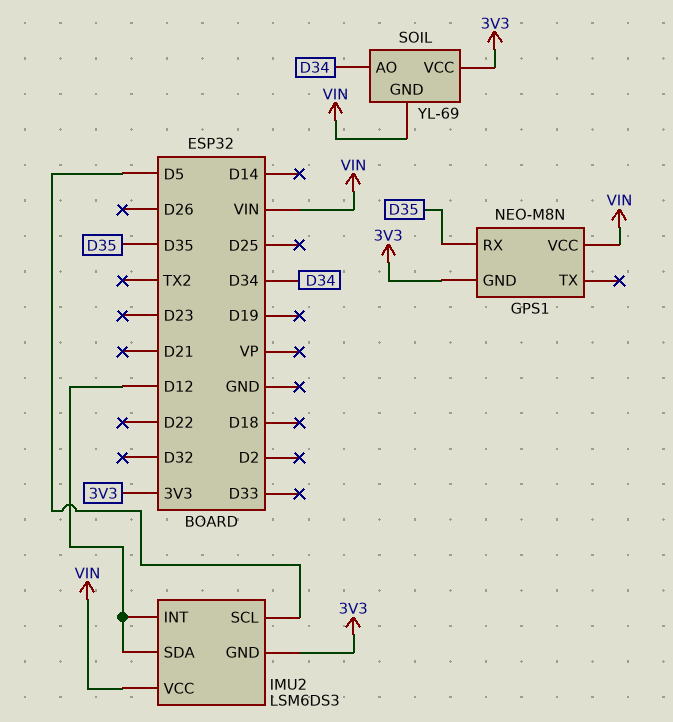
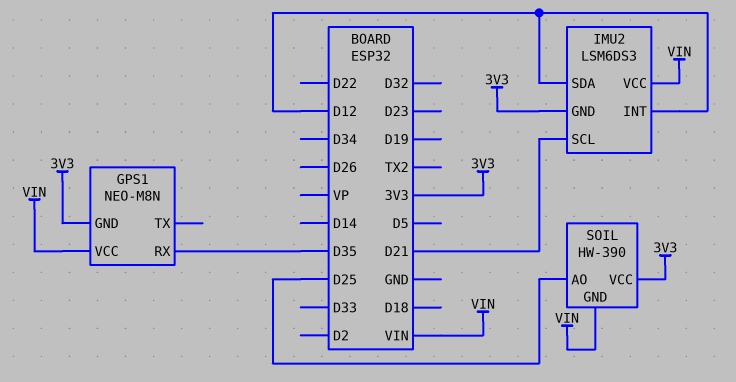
IMU2 pin SCL: D5 -> D21
SOIL: YL-69 -> HW-390
SOIL pin AO: D34 -> D25

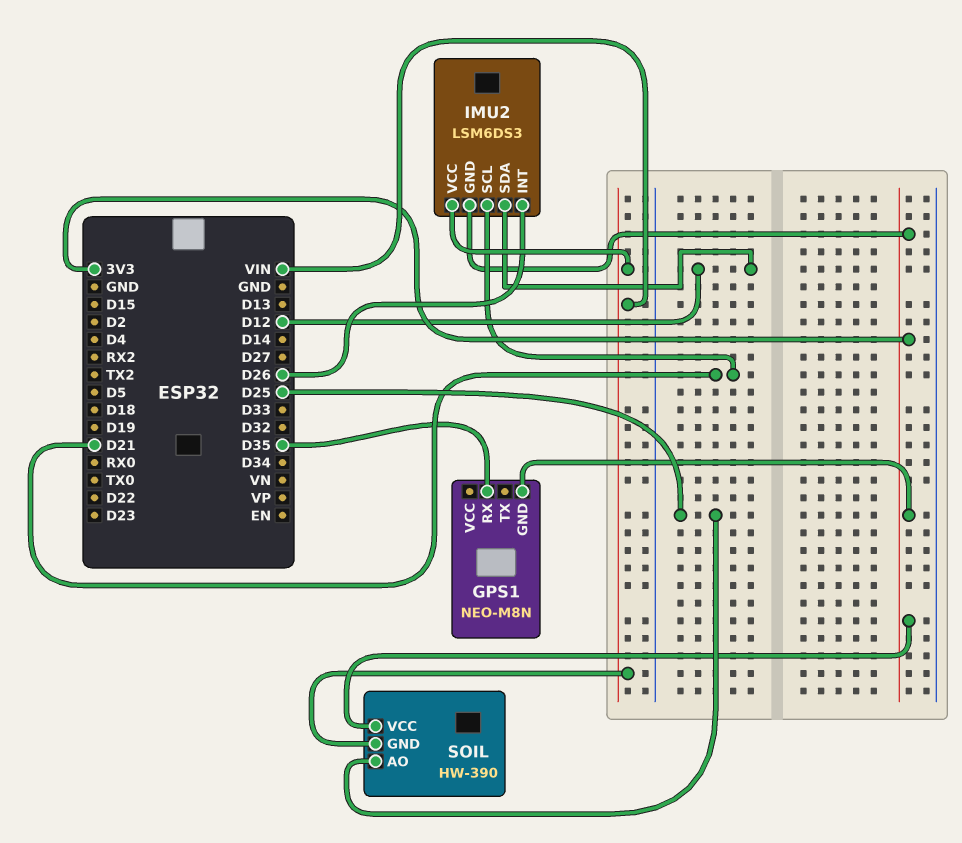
GPS1 pin VCC: VIN -> none
IMU2 pin INT: D12 -> D26

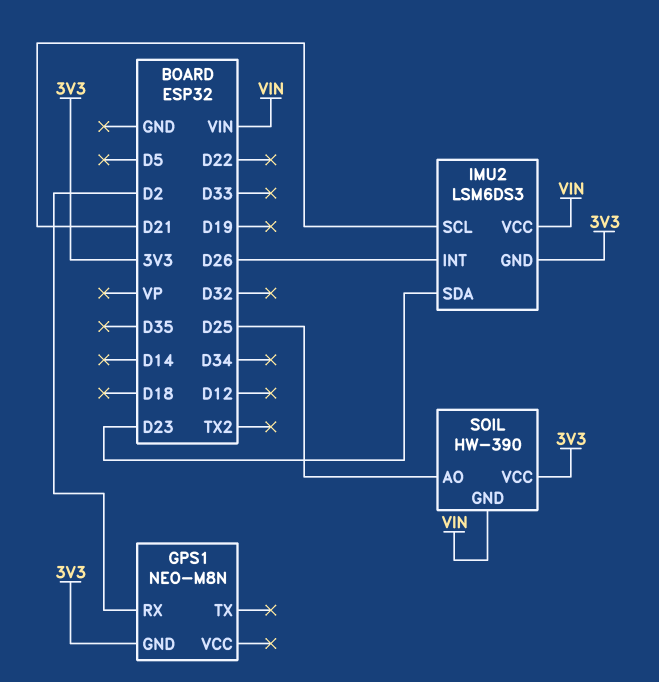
GPS1 pin RX: D35 -> D2
IMU2 pin SDA: D12 -> D23

